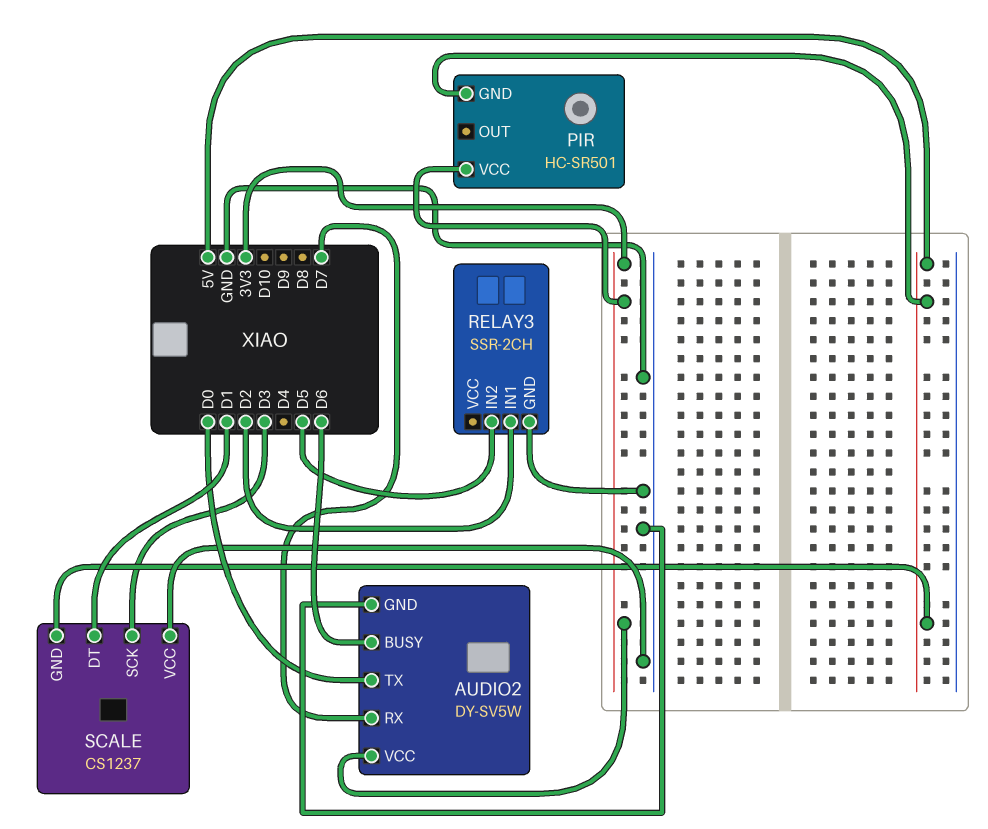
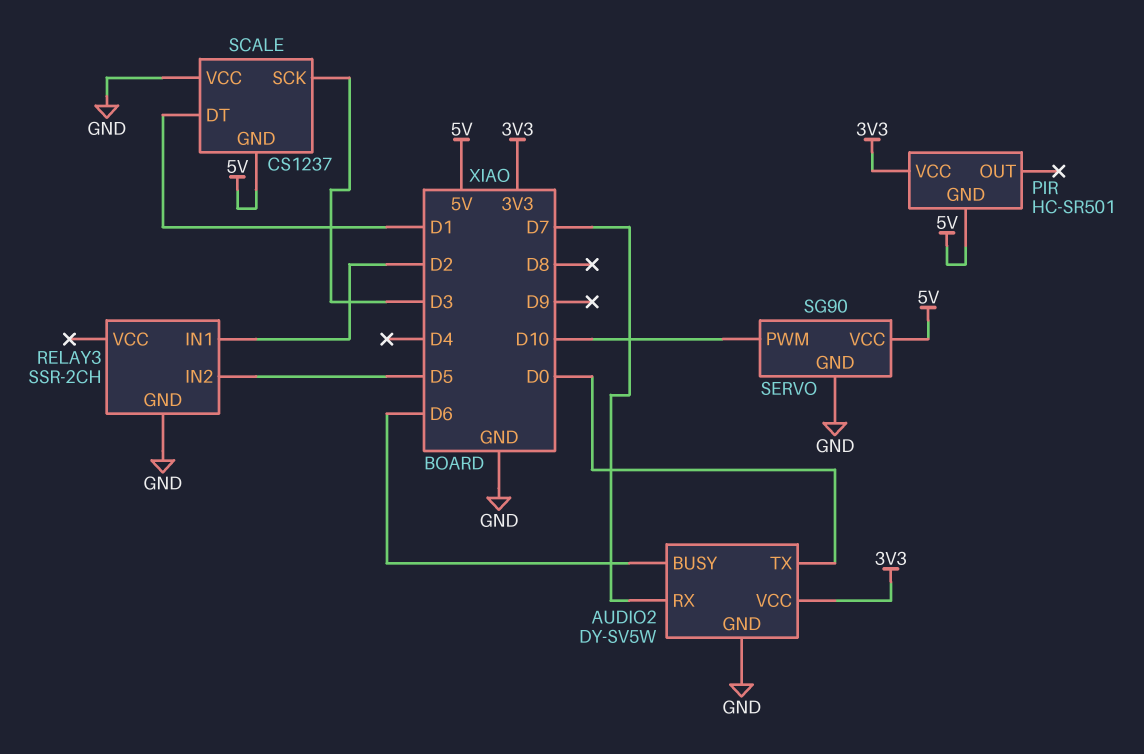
SERVO: none -> SG90
SERVO pin GND: none -> GND
SERVO pin PWM: none -> D10
SERVO pin VCC: none -> 5V

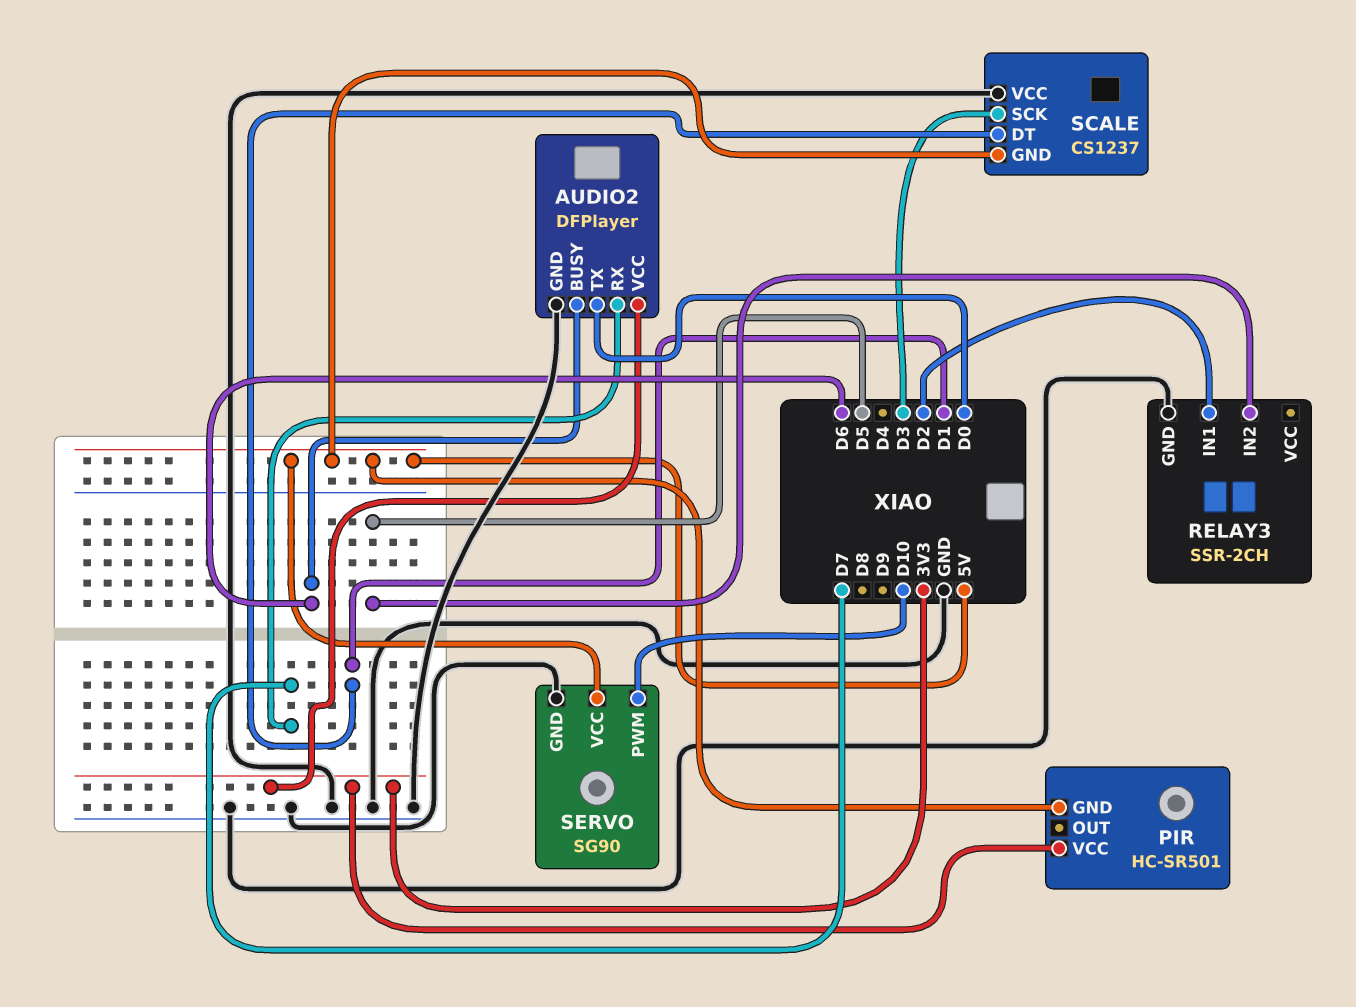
AUDIO2: DY-SV5W -> DFPlayer

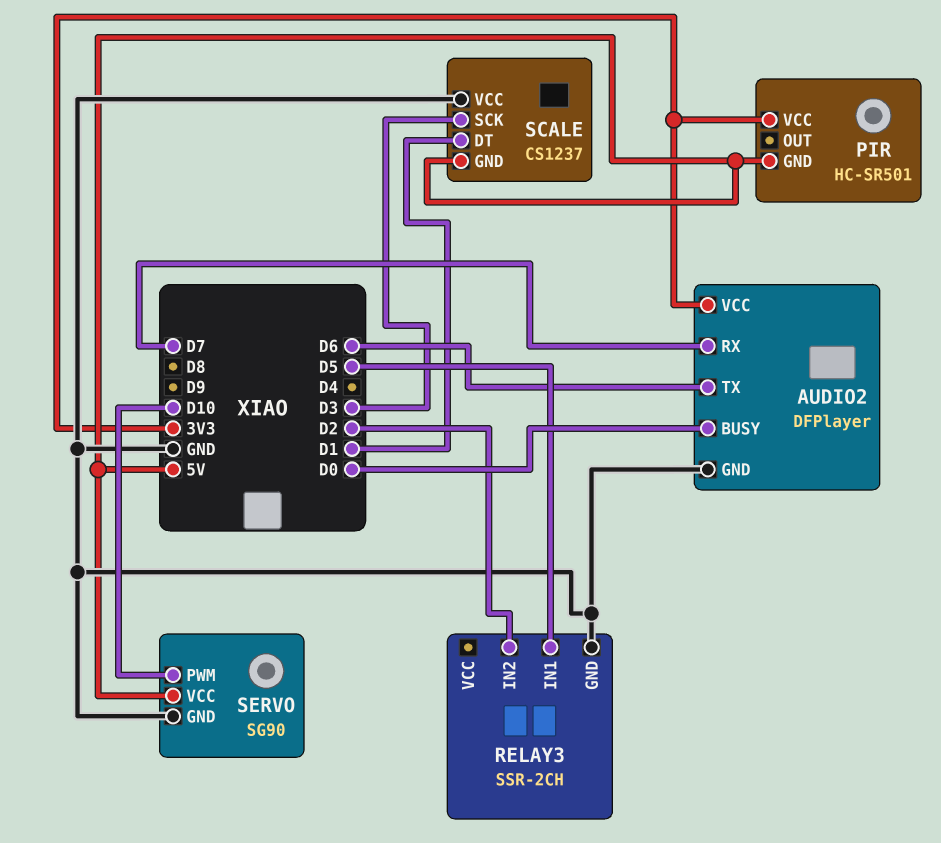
AUDIO2 pin BUSY: D6 -> D0
AUDIO2 pin TX: D0 -> D6
RELAY3 pin IN1: D2 -> D5
RELAY3 pin IN2: D5 -> D2

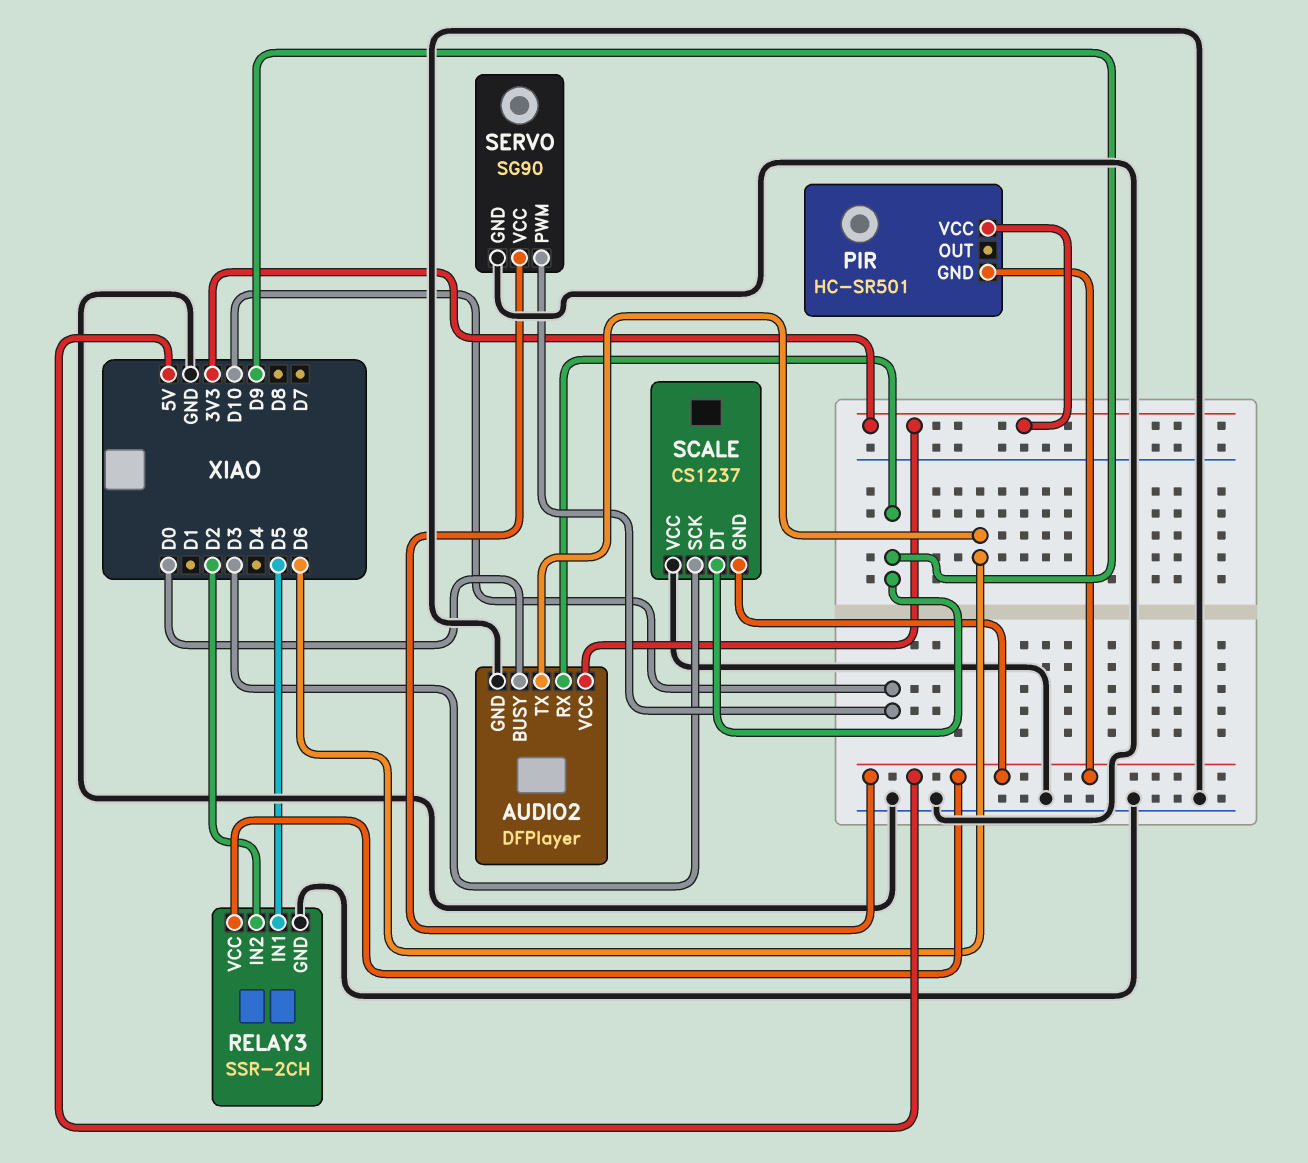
AUDIO2 pin RX: D7 -> D9
RELAY3 pin VCC: none -> 5V
SCALE pin DT: D1 -> D9

